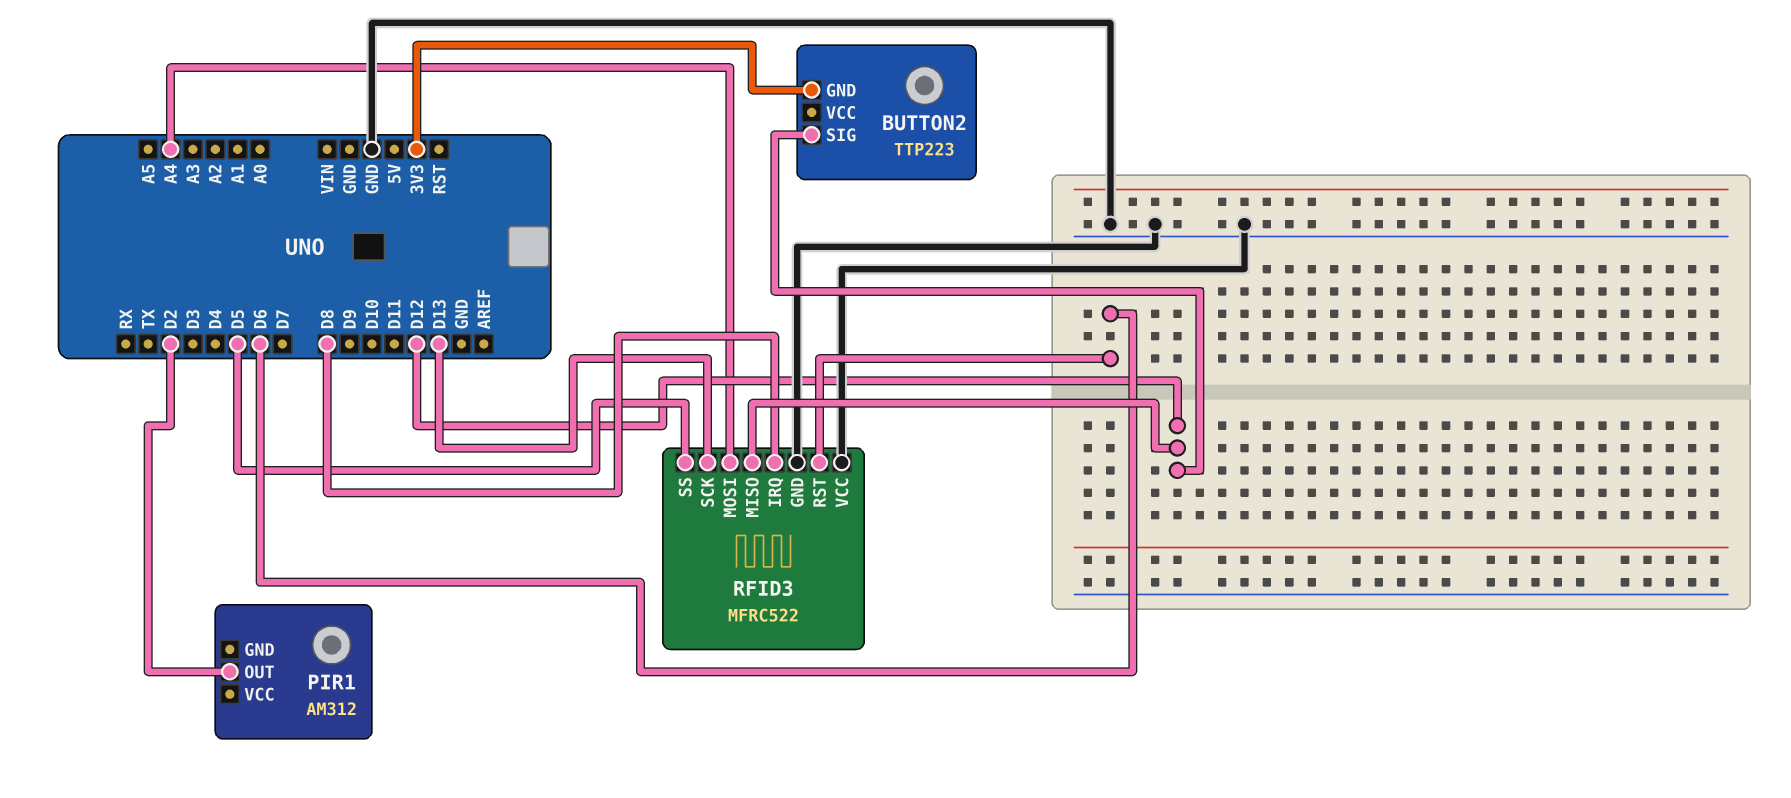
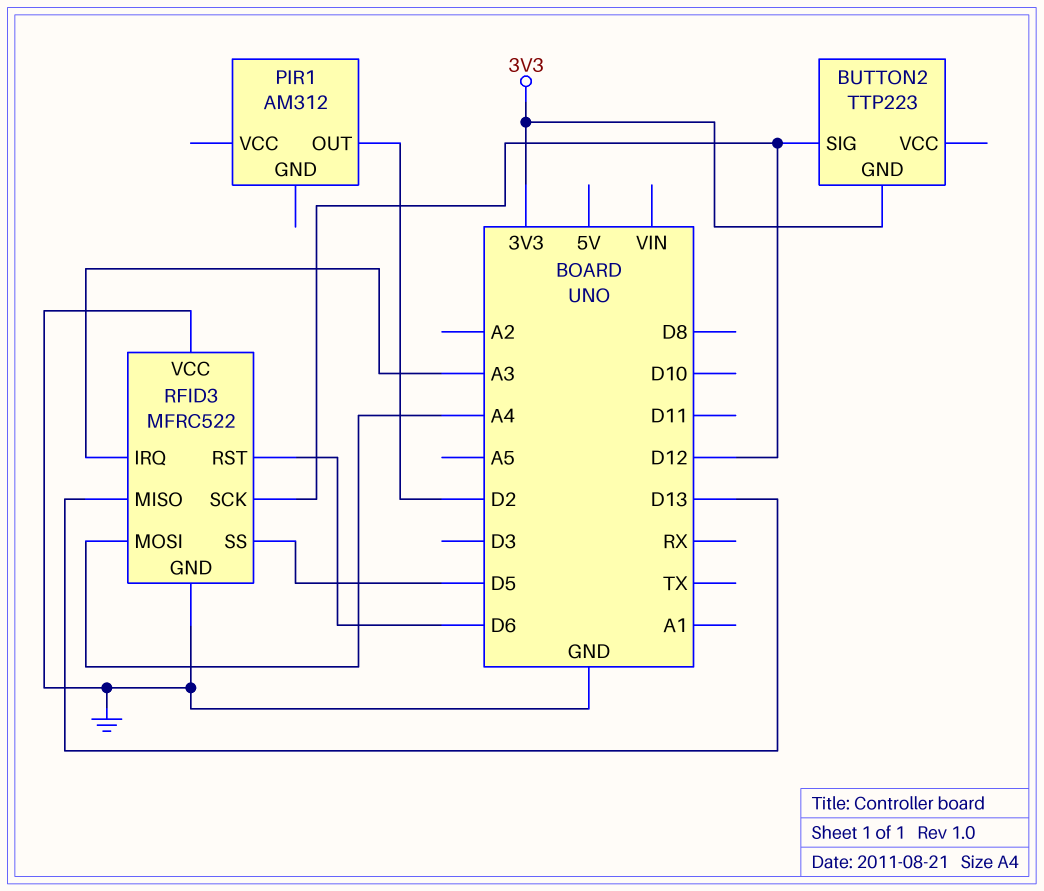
RFID3 pin IRQ: D8 -> A3
RFID3 pin MISO: D12 -> D13
RFID3 pin SCK: D13 -> D12

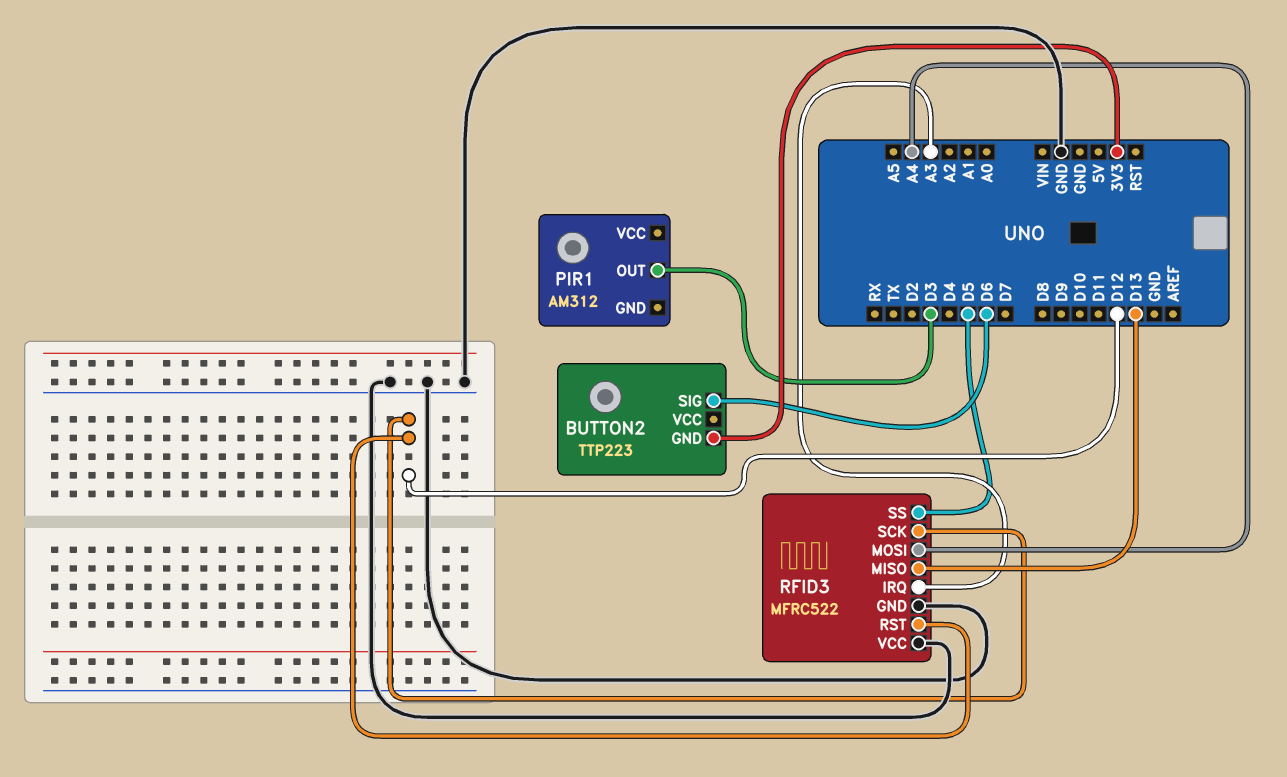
BUTTON2 pin SIG: D12 -> D6
PIR1 pin OUT: D2 -> D3
RFID3 pin RST: D6 -> D12

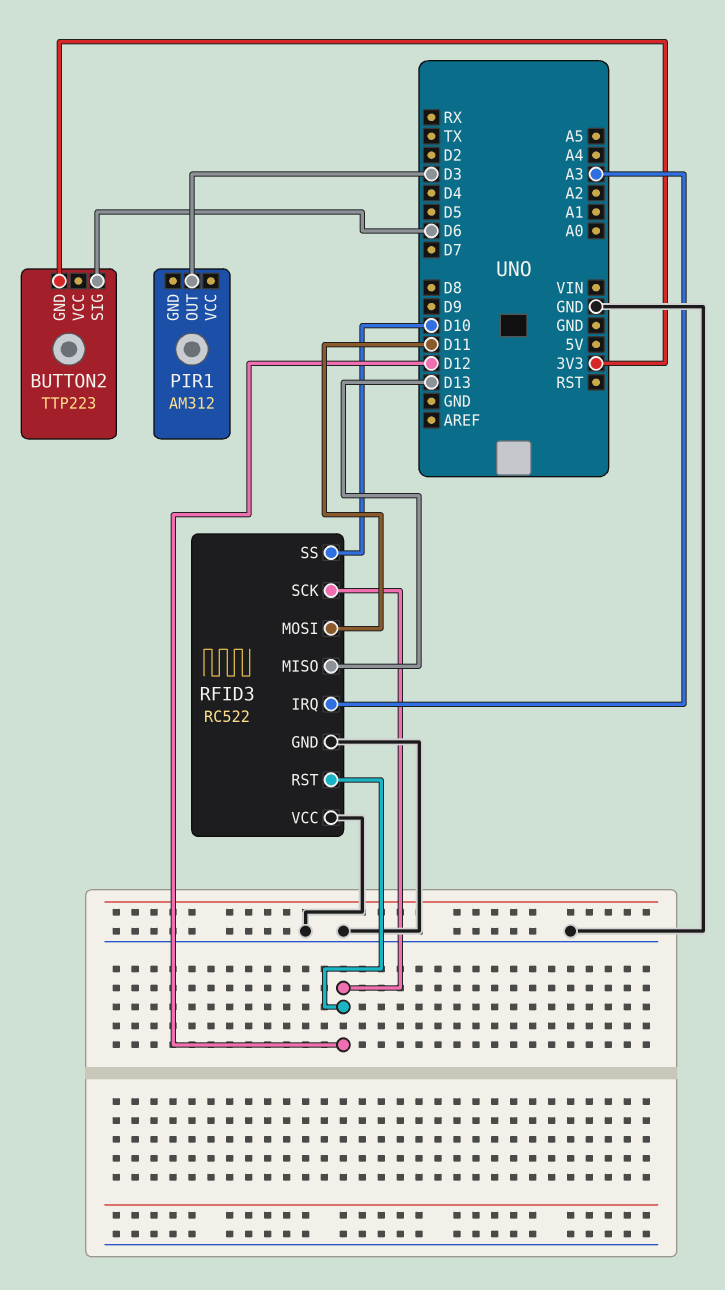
RFID3: MFRC522 -> RC522
RFID3 pin MOSI: A4 -> D11
RFID3 pin SS: D5 -> D10

